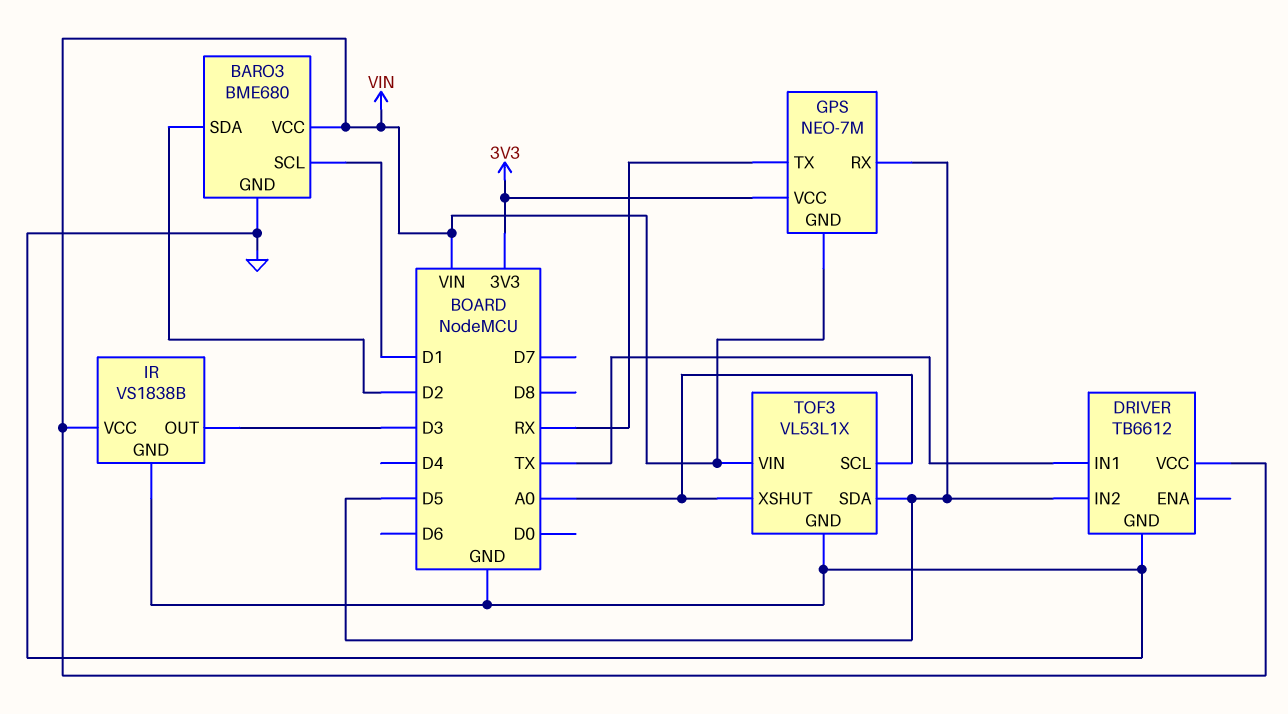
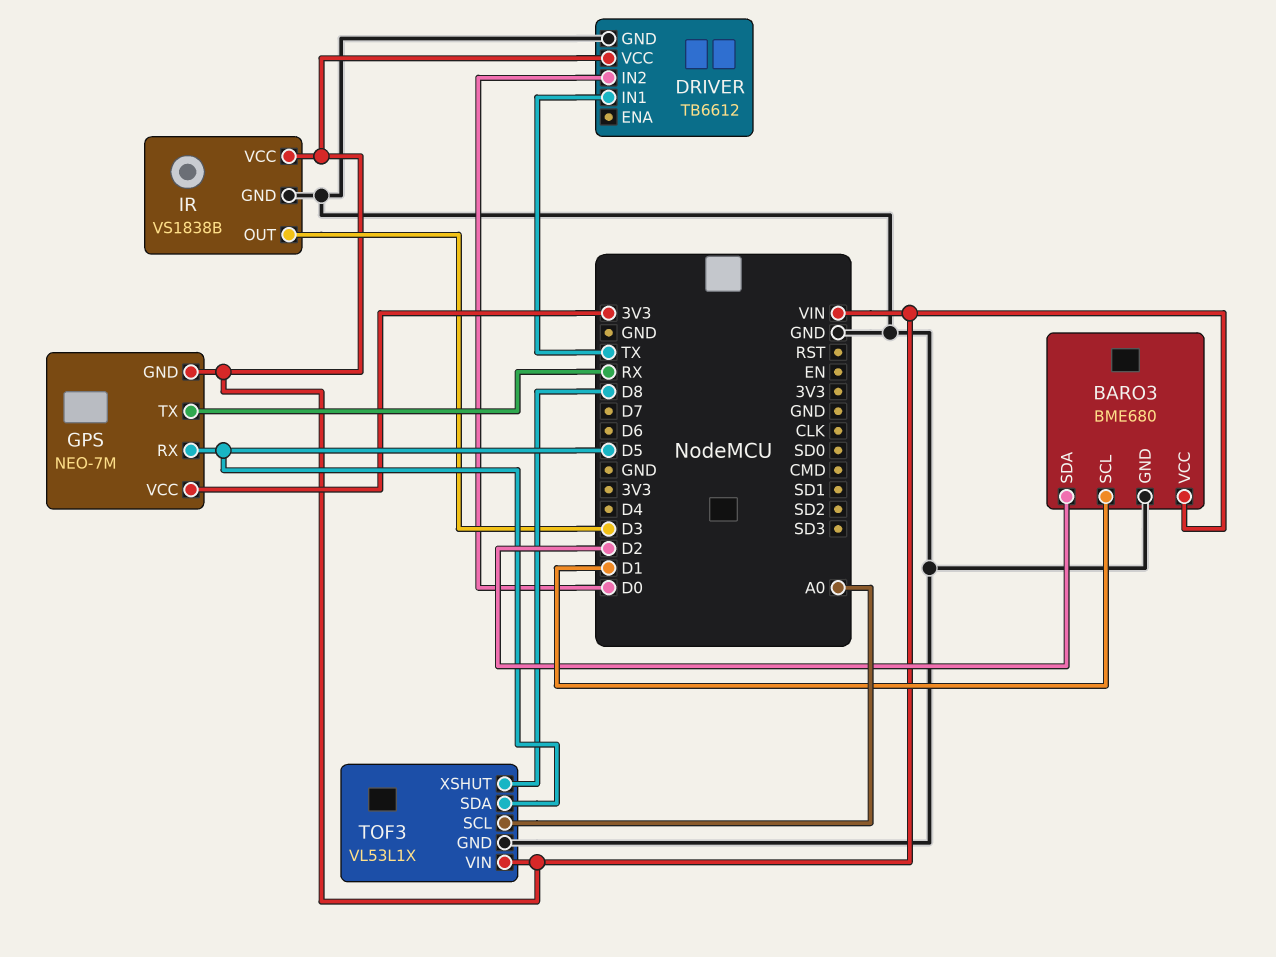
DRIVER pin IN2: D5 -> D0
TOF3 pin XSHUT: A0 -> D8

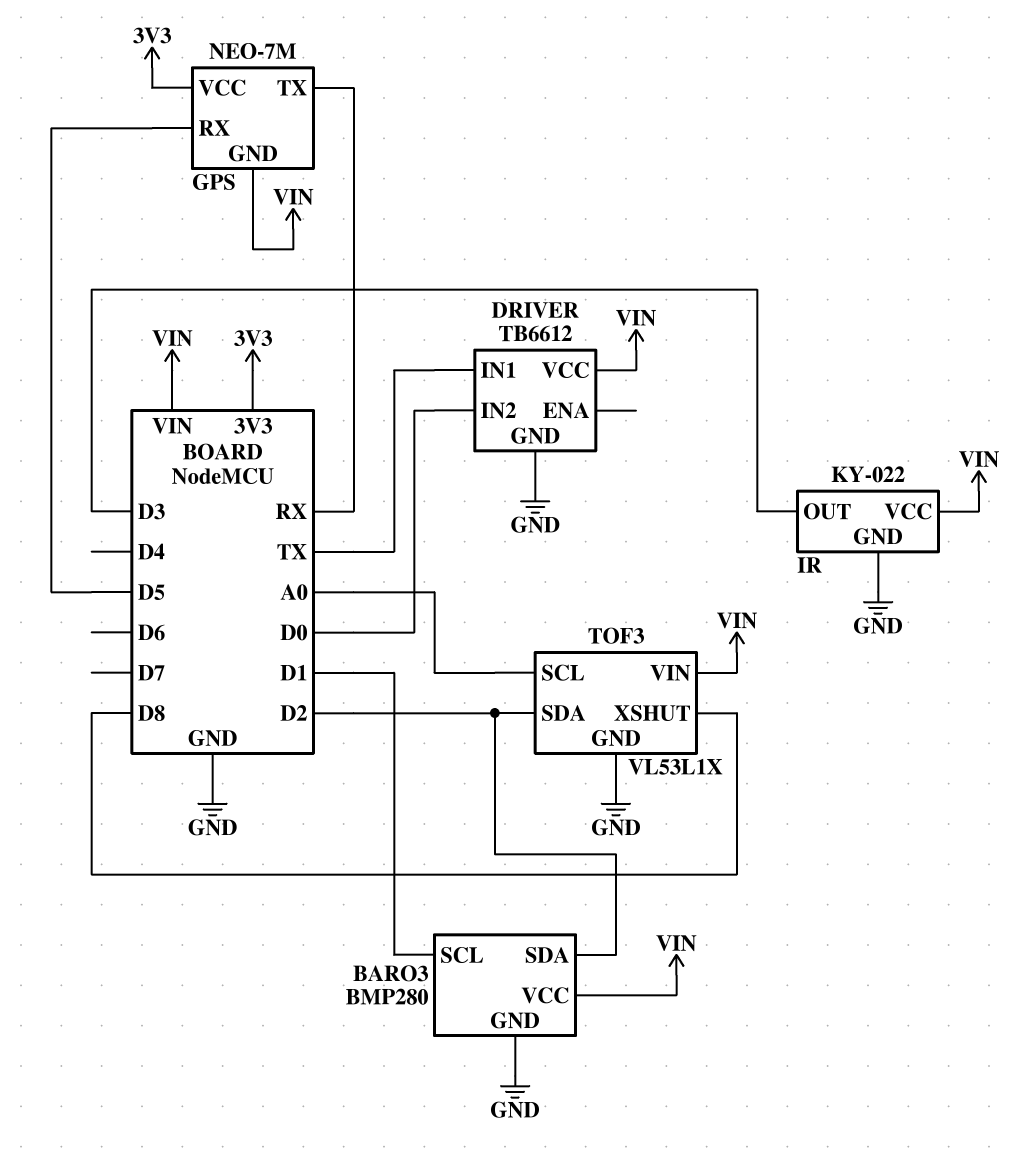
BARO3: BME680 -> BMP280
IR: VS1838B -> KY-022
TOF3 pin SDA: D5 -> D2

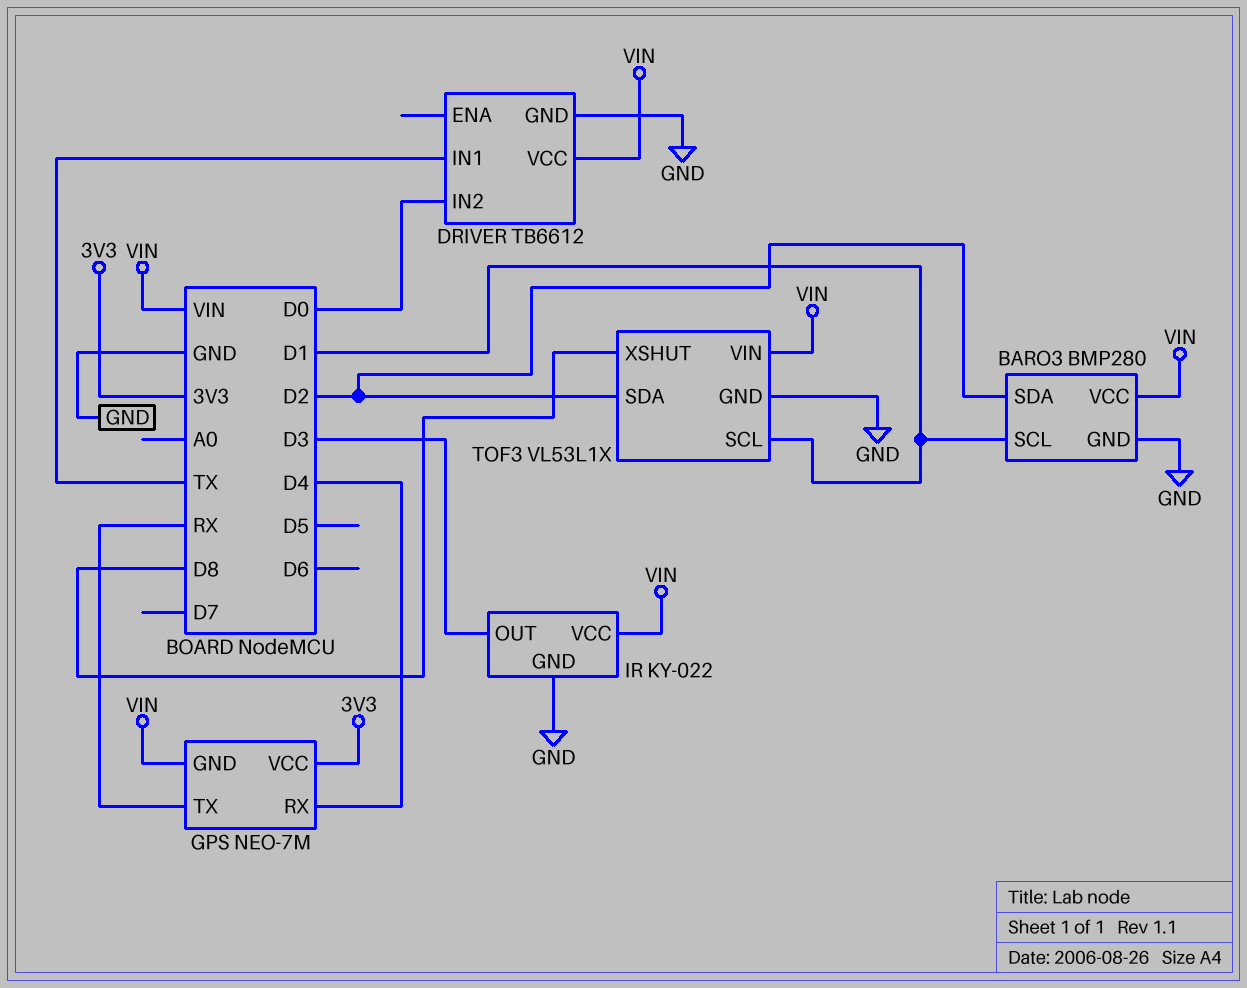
GPS pin RX: D5 -> D4
TOF3 pin SCL: A0 -> D1

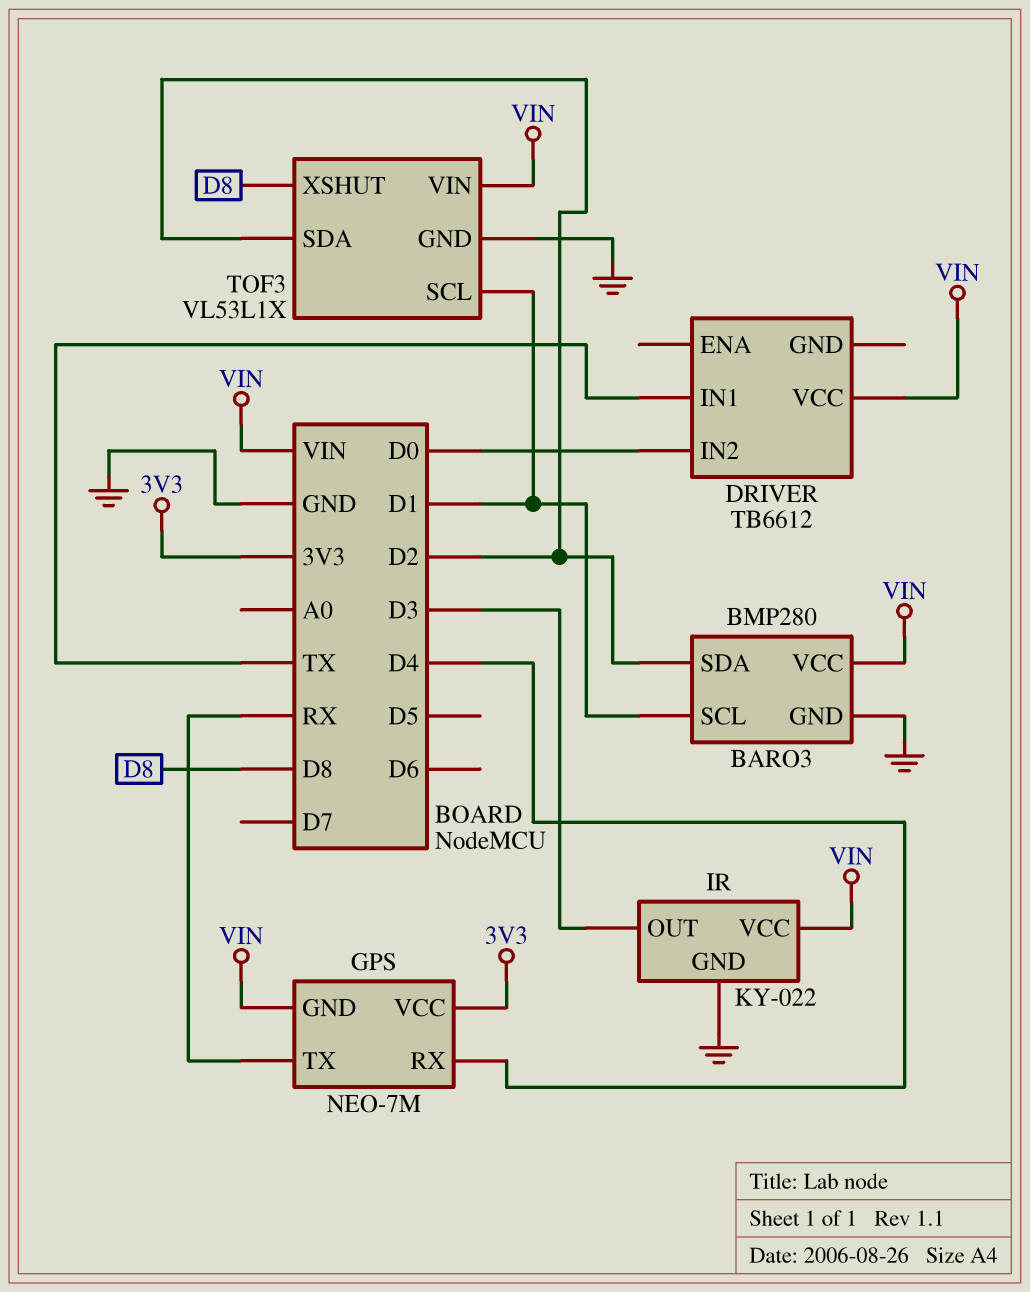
DRIVER pin GND: GND -> none

